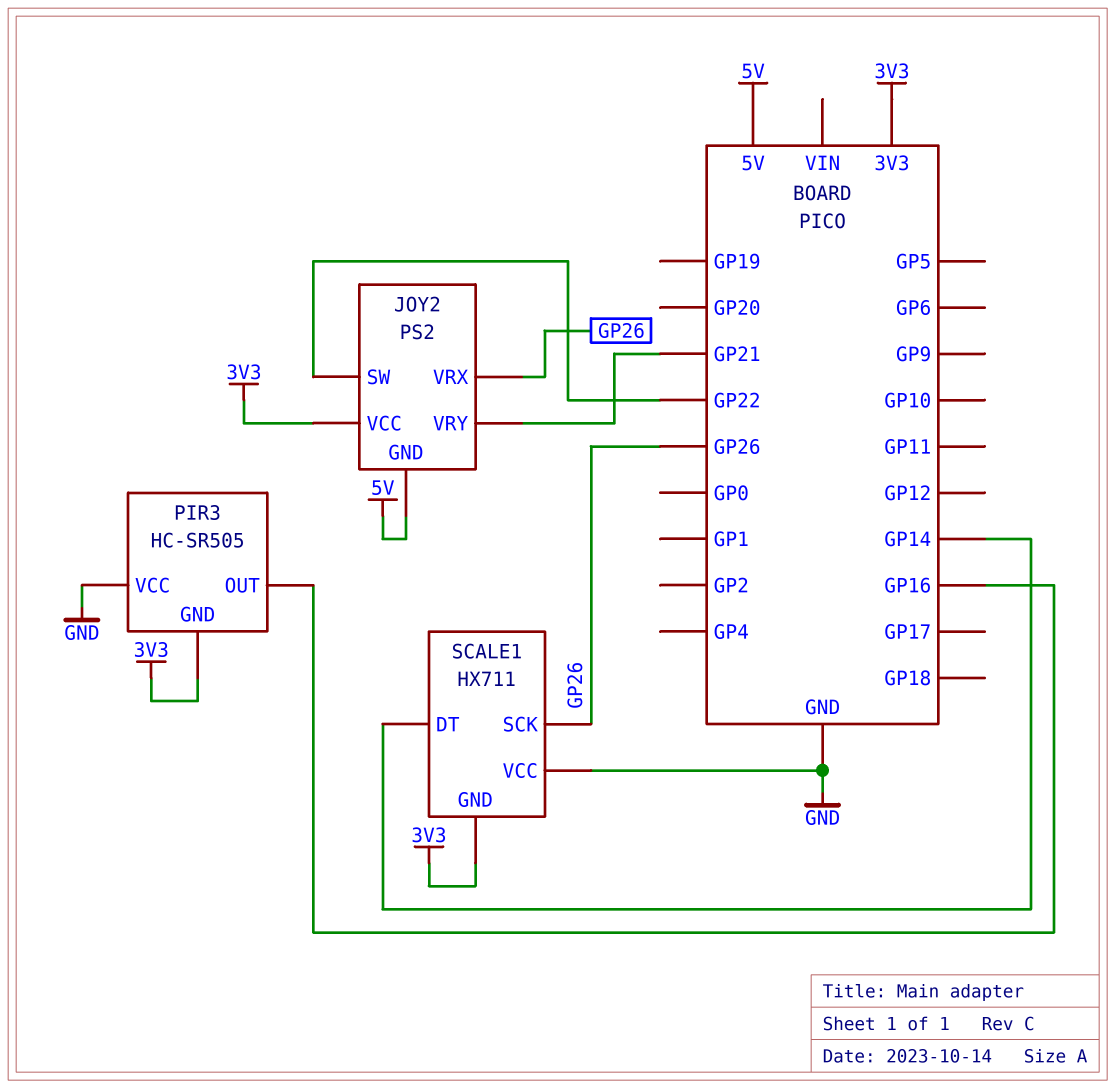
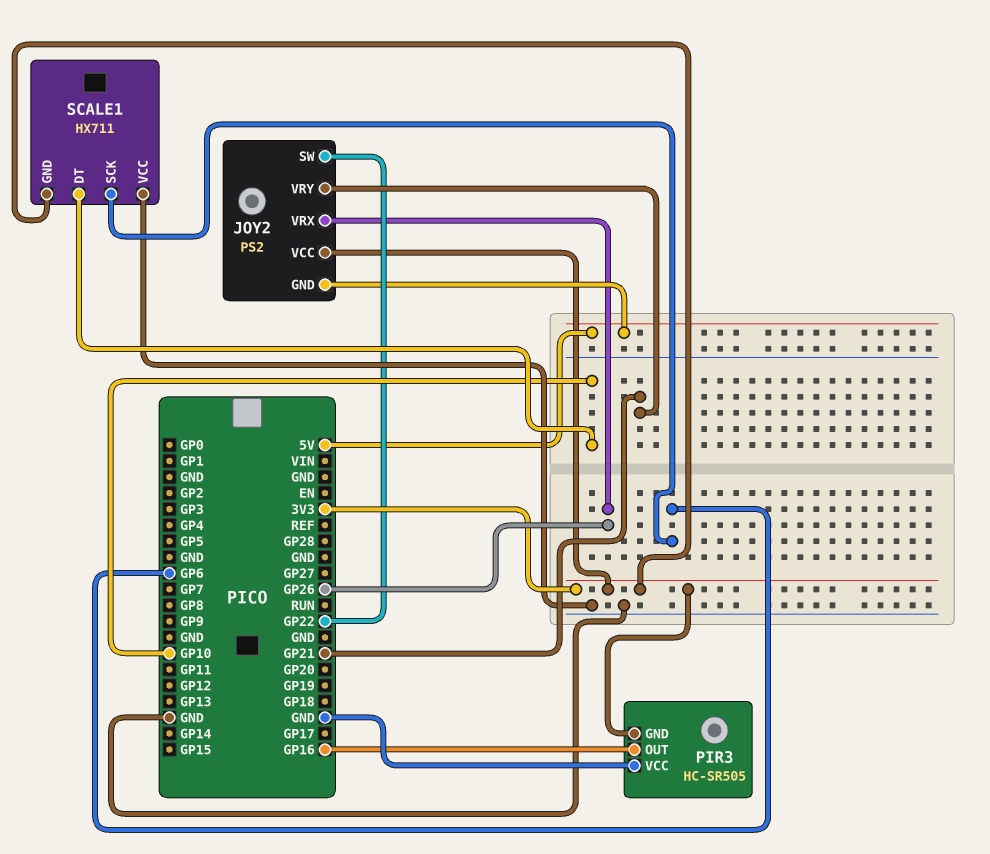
SCALE1 pin DT: GP14 -> GP10
SCALE1 pin SCK: GP26 -> GP6

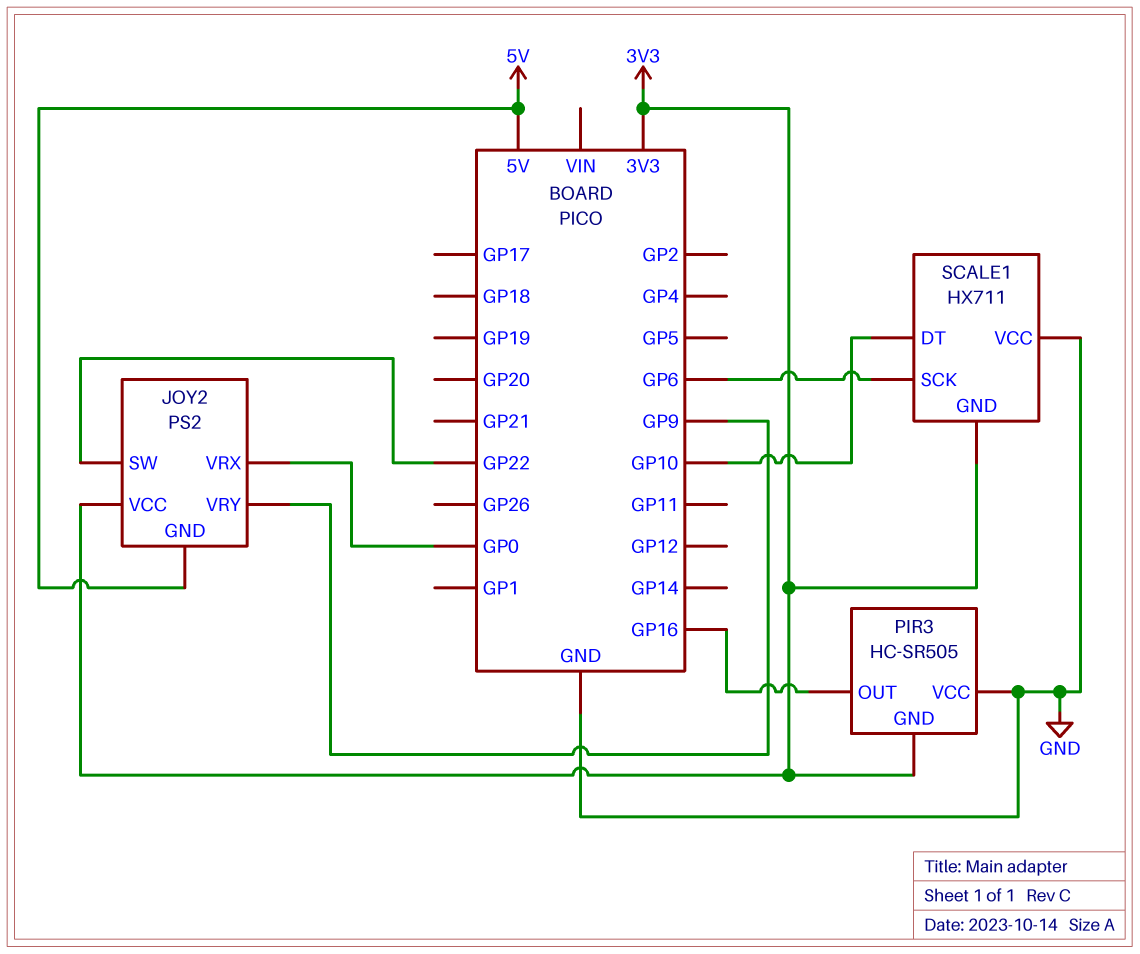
JOY2 pin VRX: GP26 -> GP0
JOY2 pin VRY: GP21 -> GP9

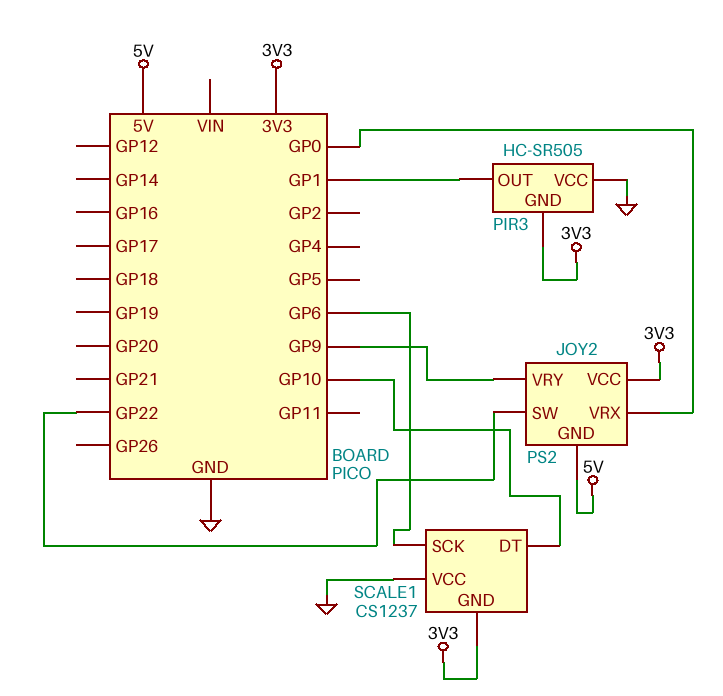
PIR3 pin OUT: GP16 -> GP1
SCALE1: HX711 -> CS1237

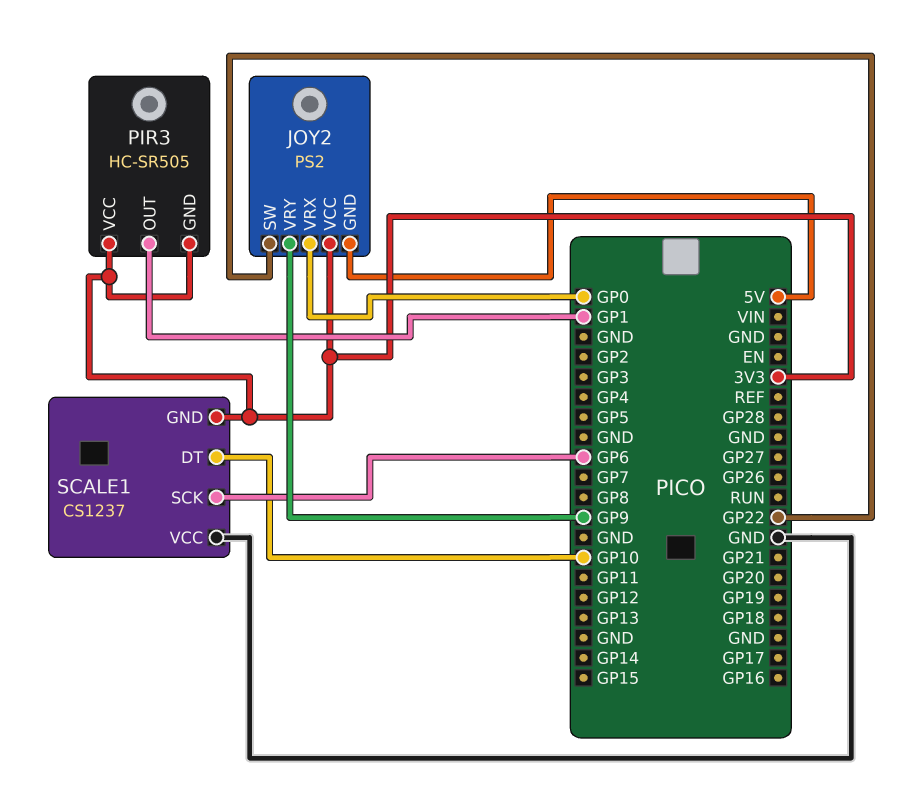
PIR3 pin VCC: GND -> 3V3

